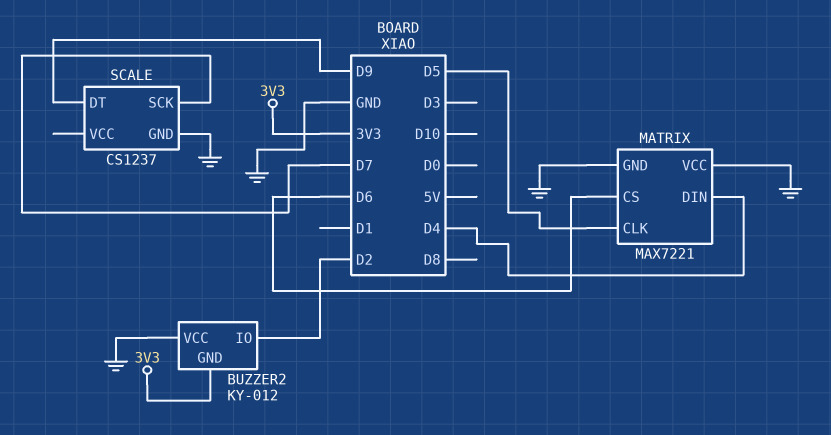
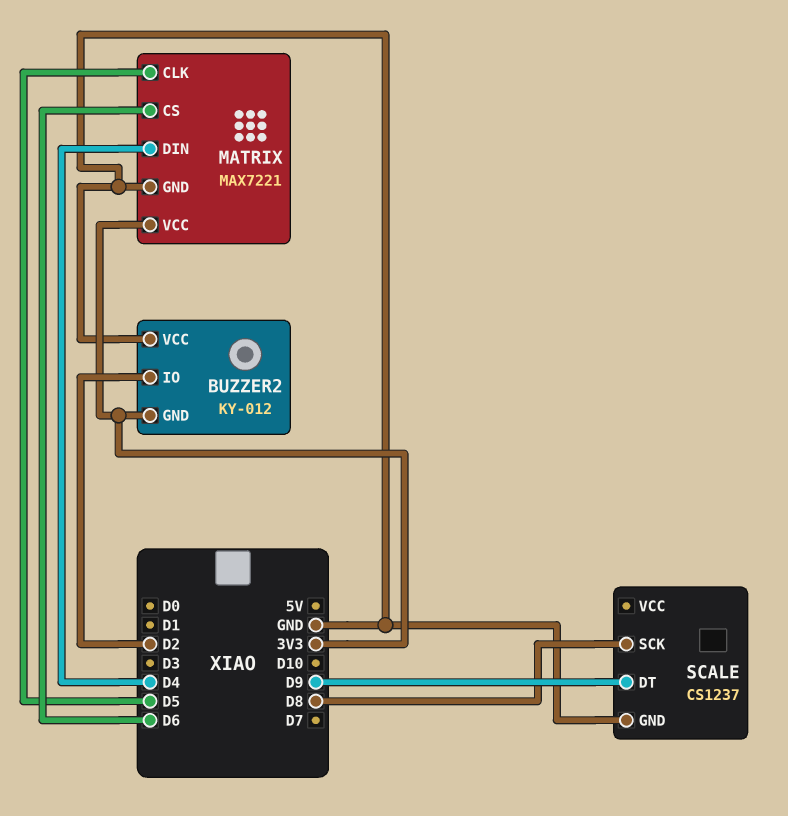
MATRIX pin VCC: GND -> 3V3
SCALE pin SCK: D7 -> D8

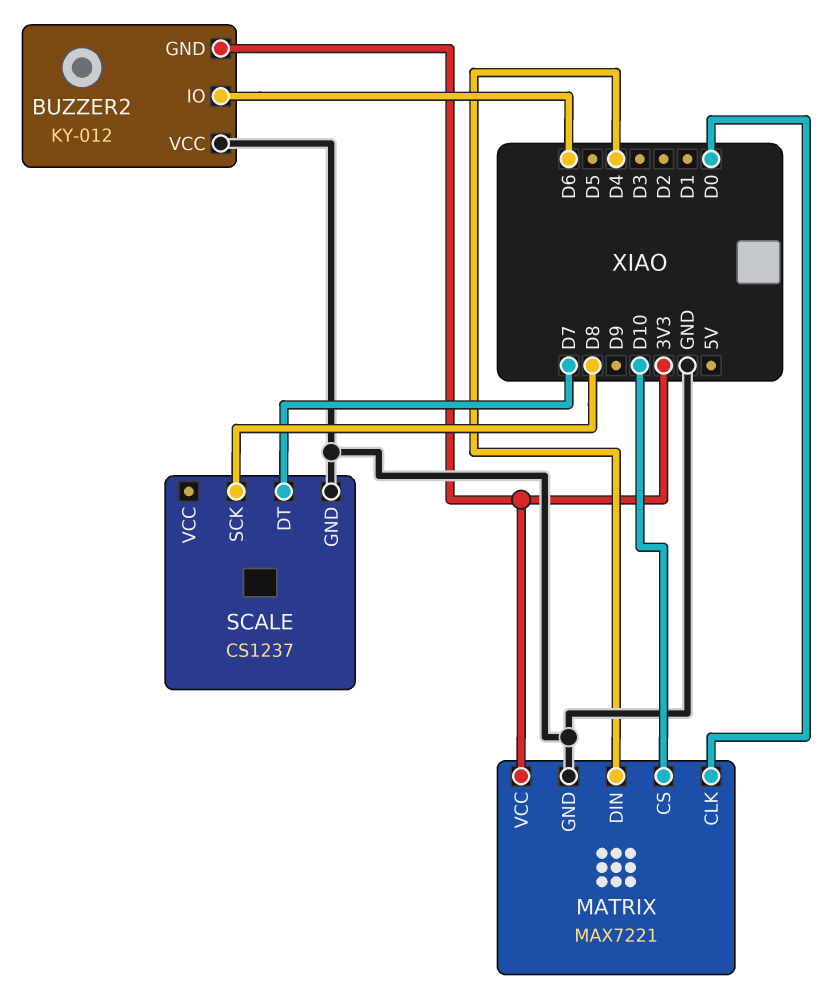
BUZZER2 pin IO: D2 -> D6
MATRIX pin CLK: D5 -> D0
MATRIX pin CS: D6 -> D10
SCALE pin DT: D9 -> D7

